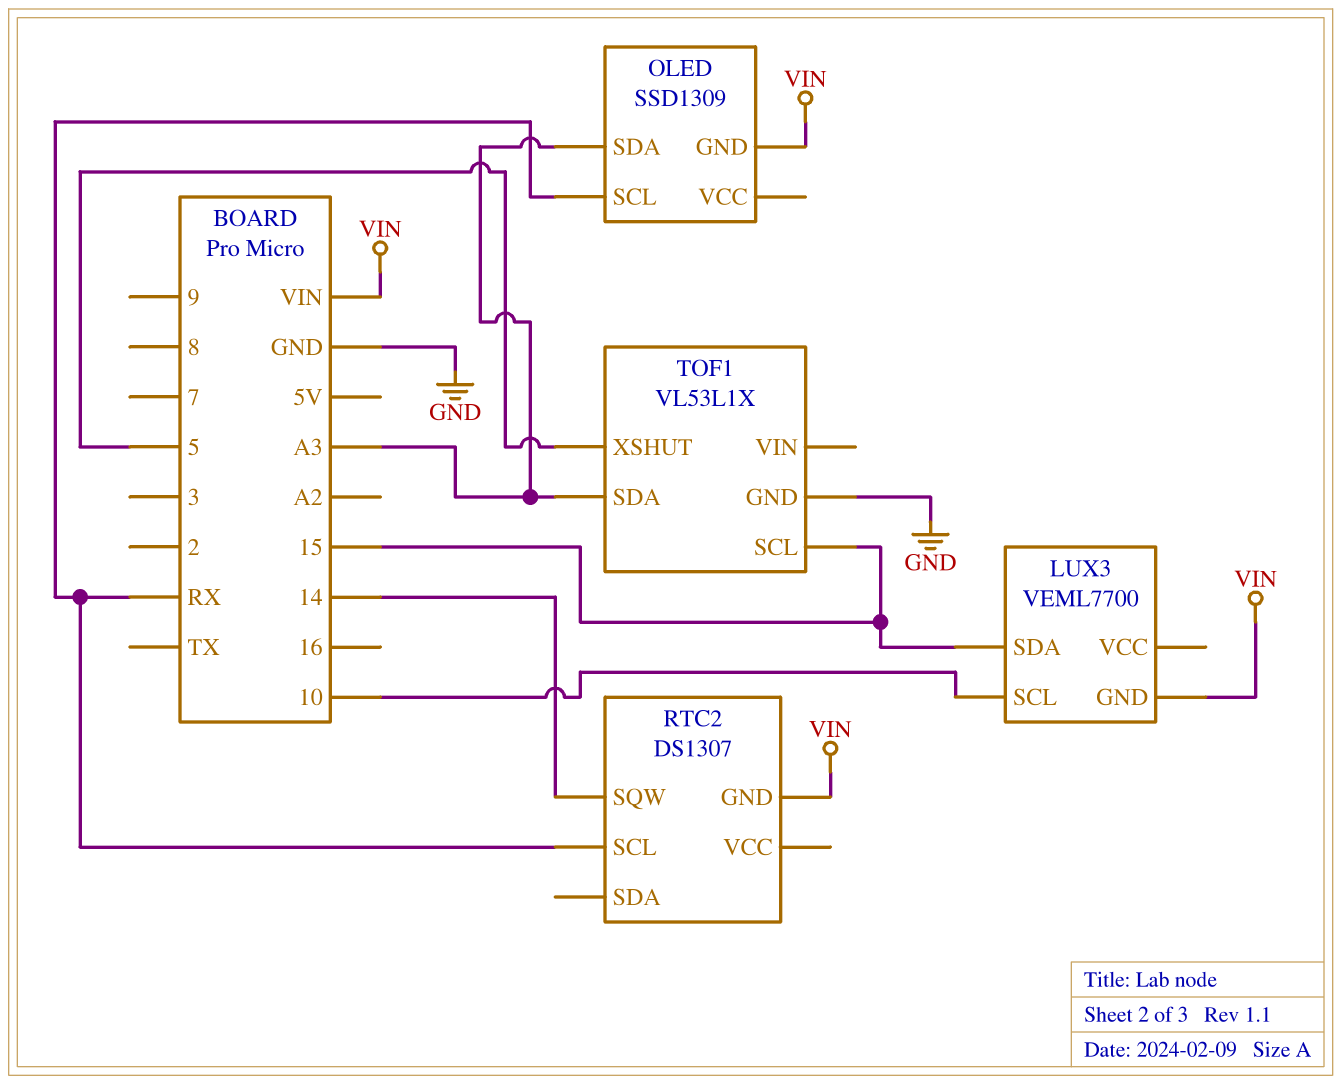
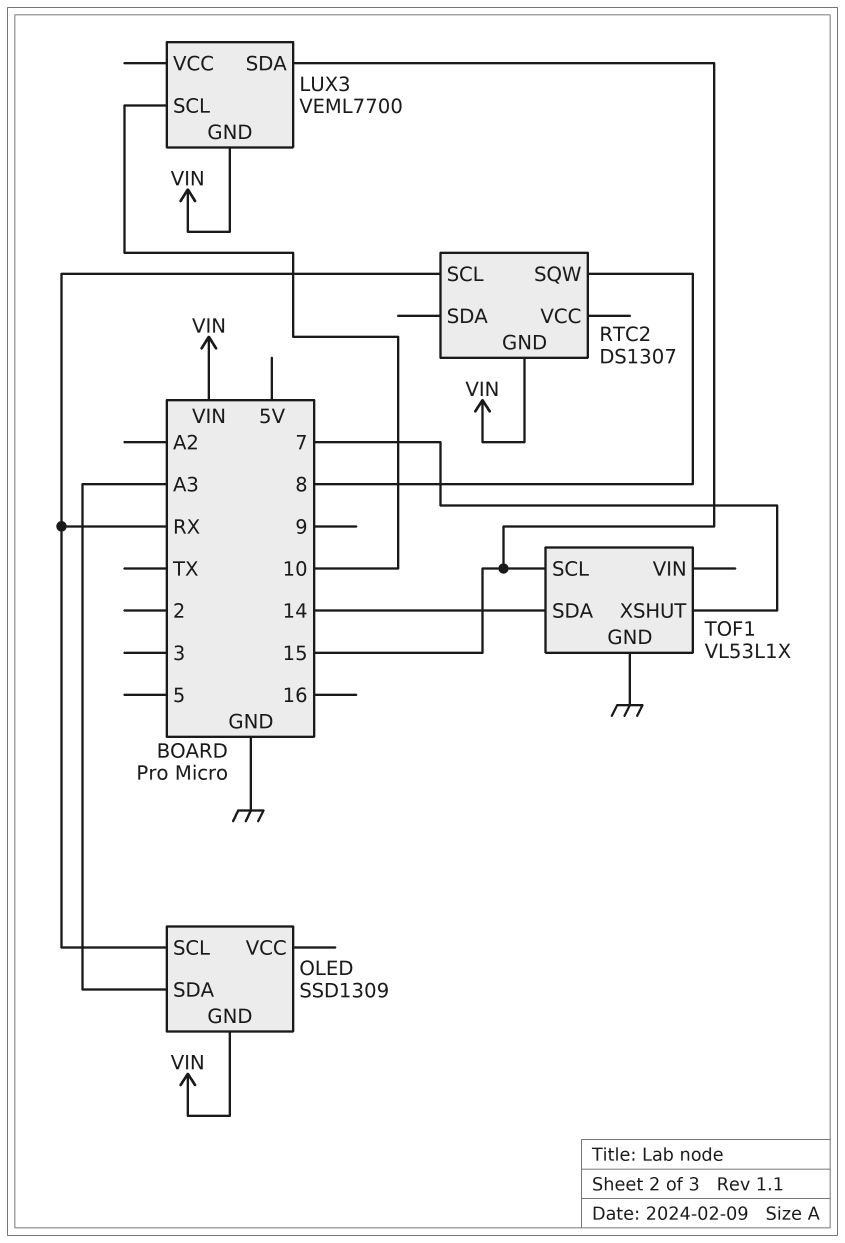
RTC2 pin SQW: 14 -> 8
TOF1 pin SDA: A3 -> 14
TOF1 pin XSHUT: 5 -> 7

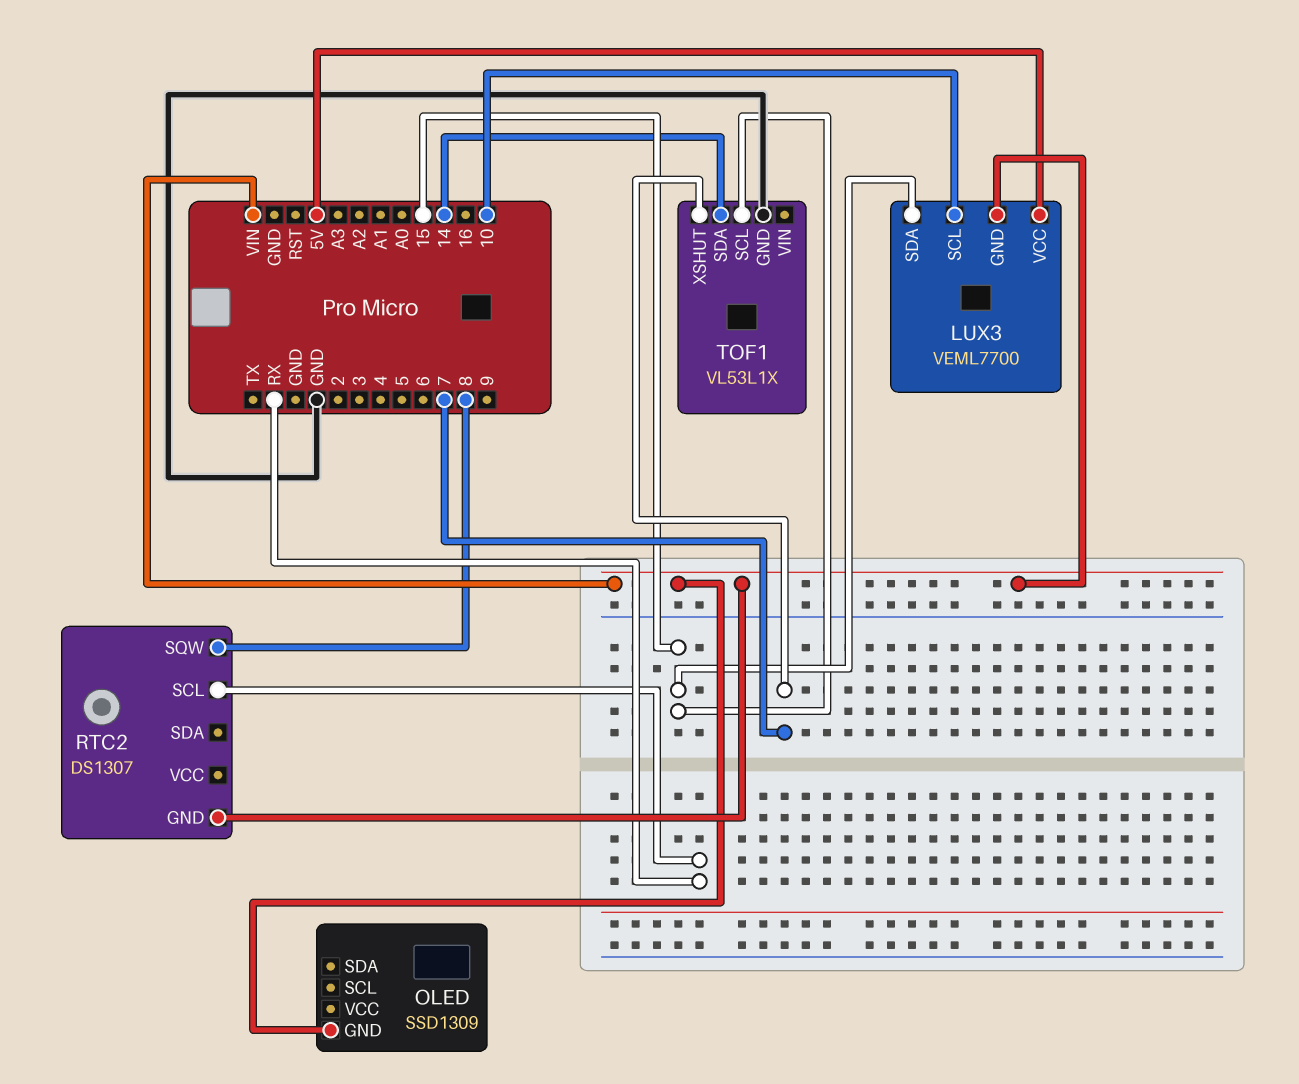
LUX3 pin VCC: none -> 5V
OLED pin SCL: RX -> none
OLED pin SDA: A3 -> none

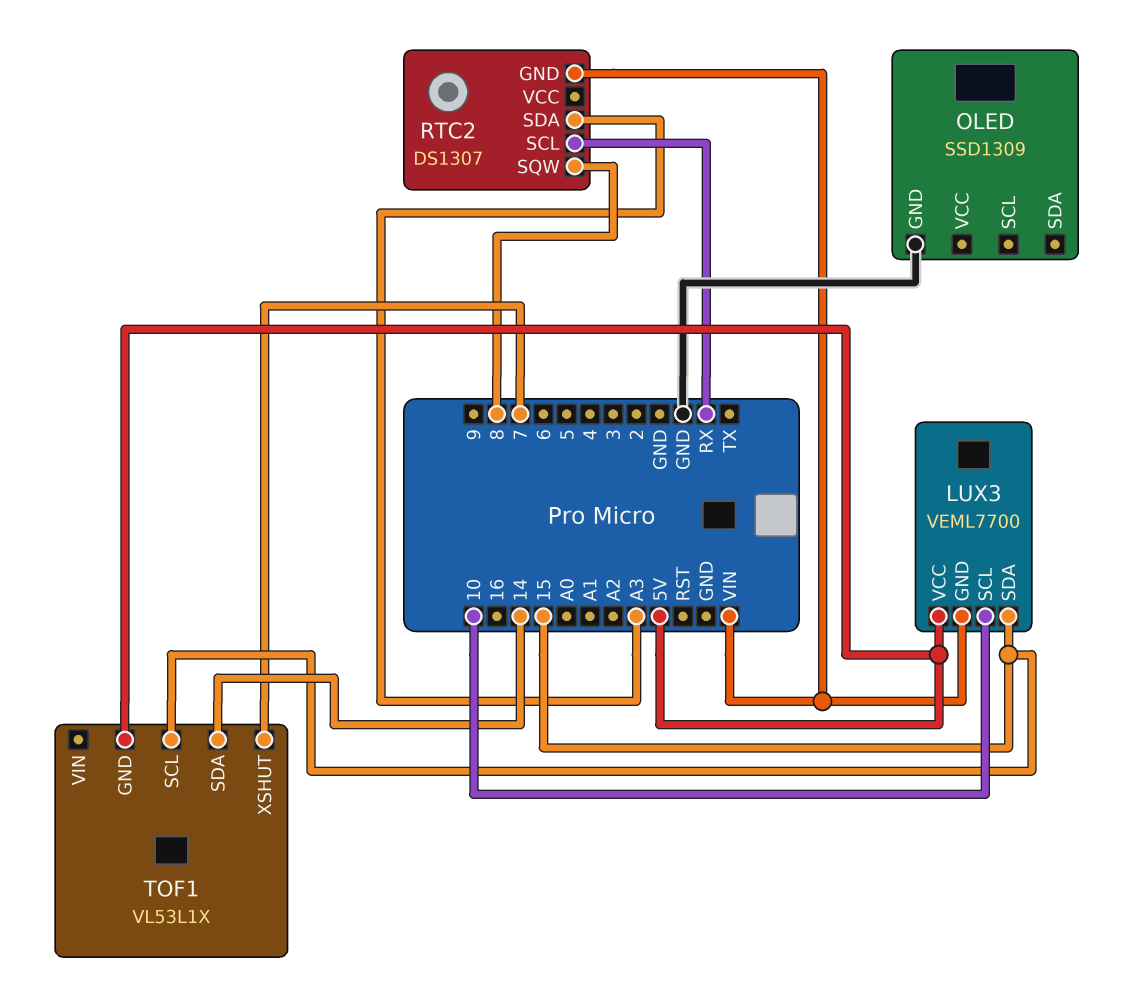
OLED pin GND: VIN -> GND
RTC2 pin SDA: none -> A3
TOF1 pin GND: GND -> 5V

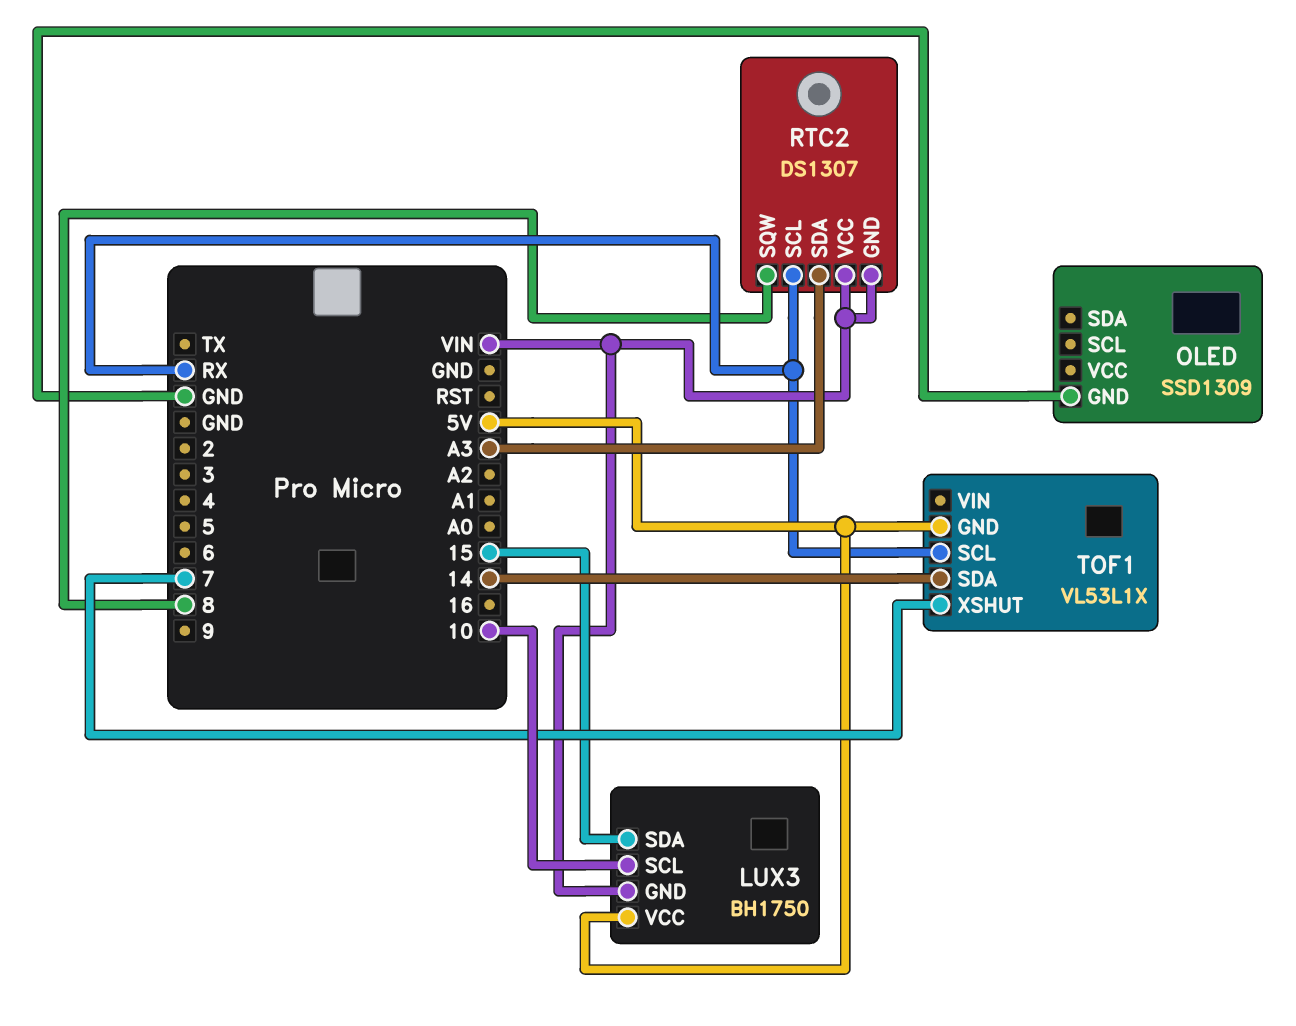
LUX3: VEML7700 -> BH1750
RTC2 pin VCC: none -> VIN
TOF1 pin SCL: 15 -> RX

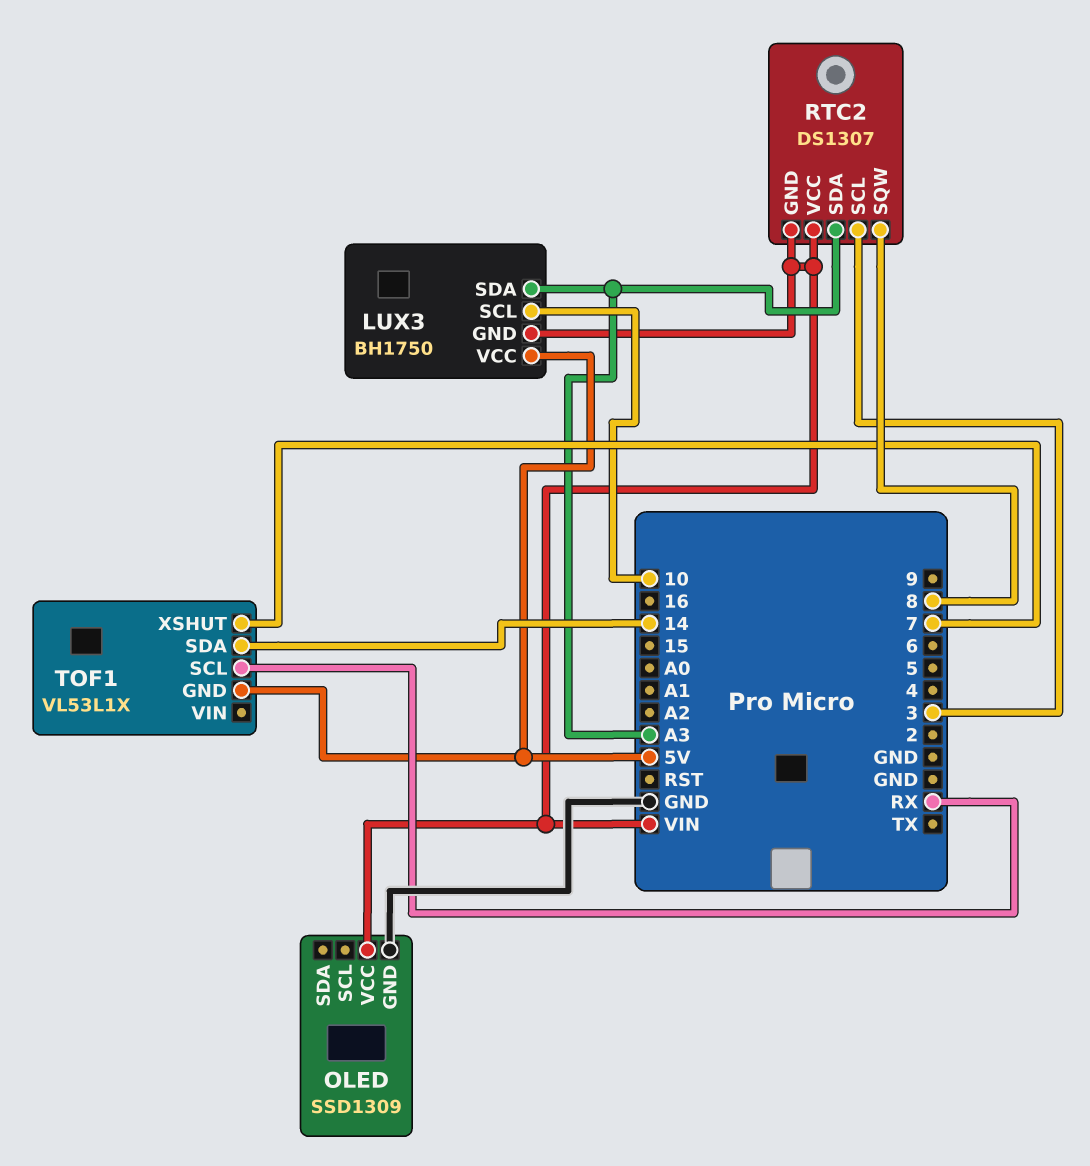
LUX3 pin SDA: 15 -> A3
OLED pin VCC: none -> VIN
RTC2 pin SCL: RX -> 3

